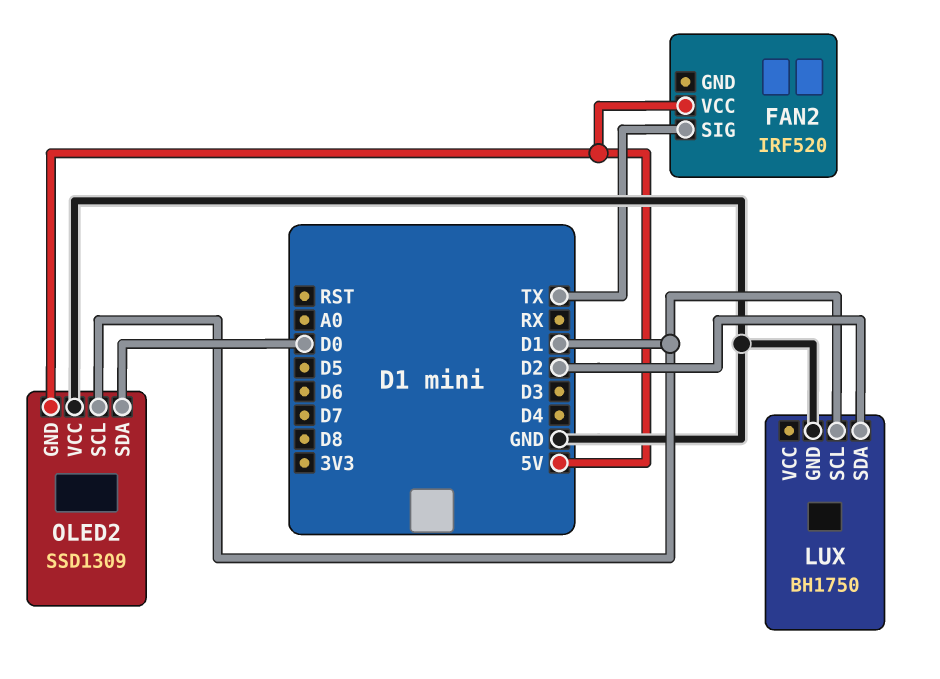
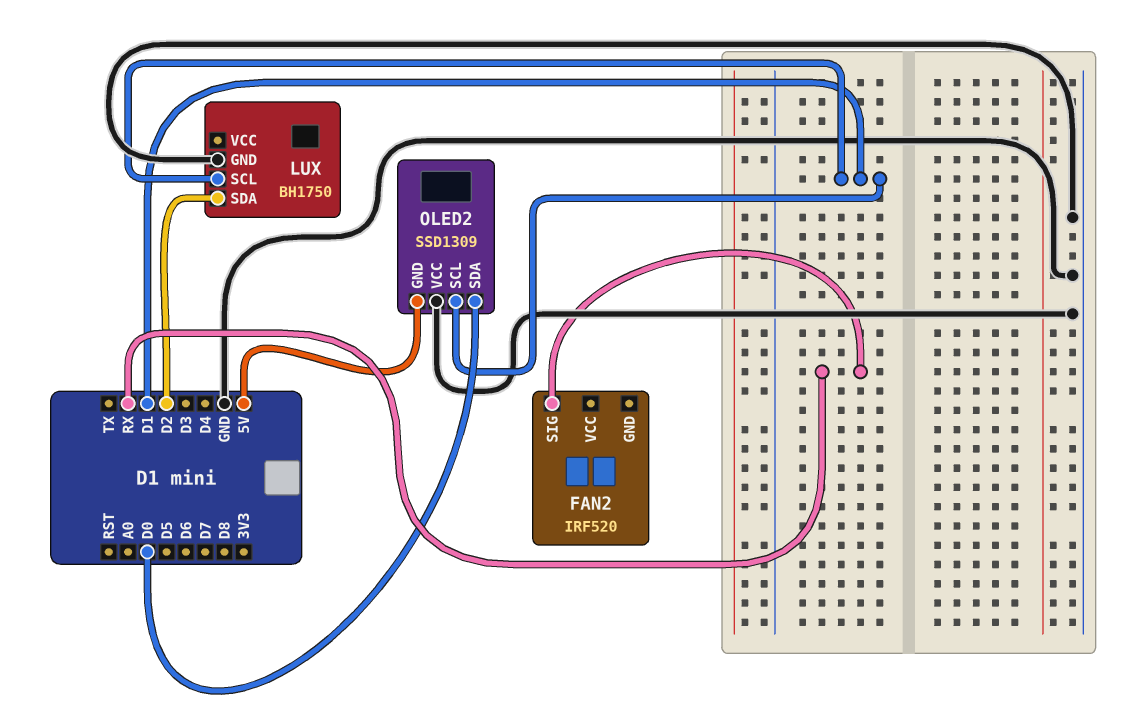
FAN2 pin SIG: TX -> RX
FAN2 pin VCC: 5V -> none

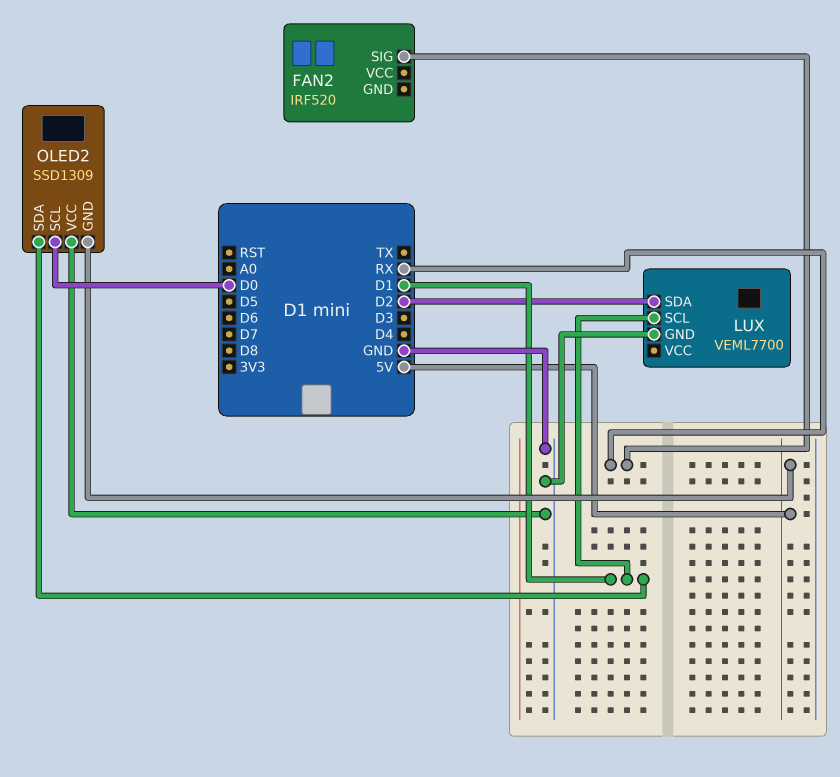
LUX: BH1750 -> VEML7700
OLED2 pin SCL: D1 -> D0
OLED2 pin SDA: D0 -> D1

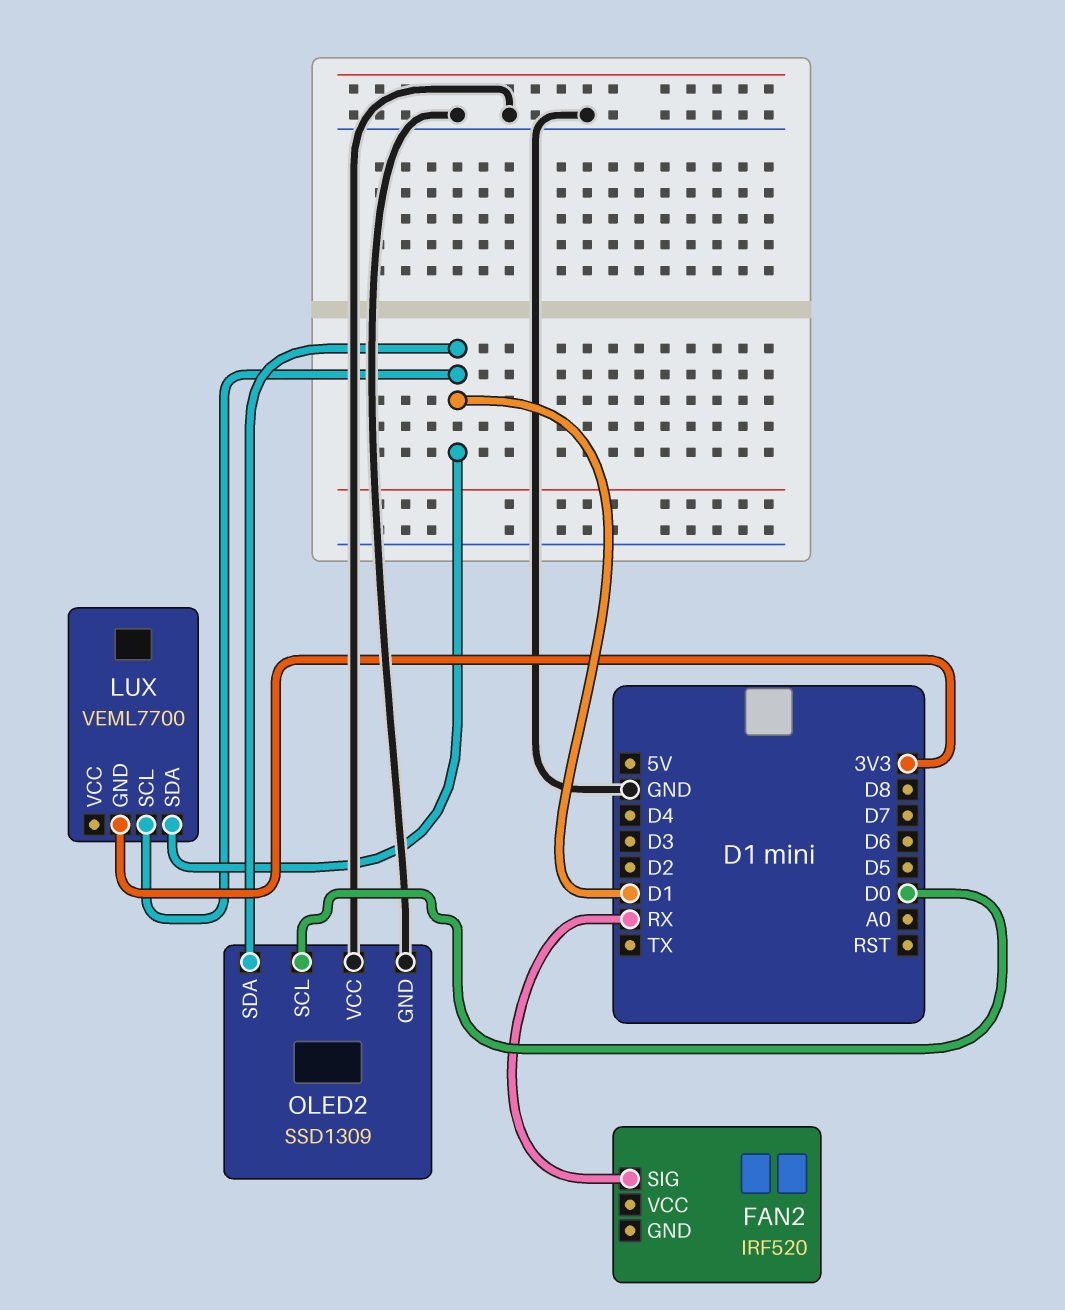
LUX pin GND: GND -> 3V3
LUX pin SDA: D2 -> D1
OLED2 pin GND: 5V -> GND

